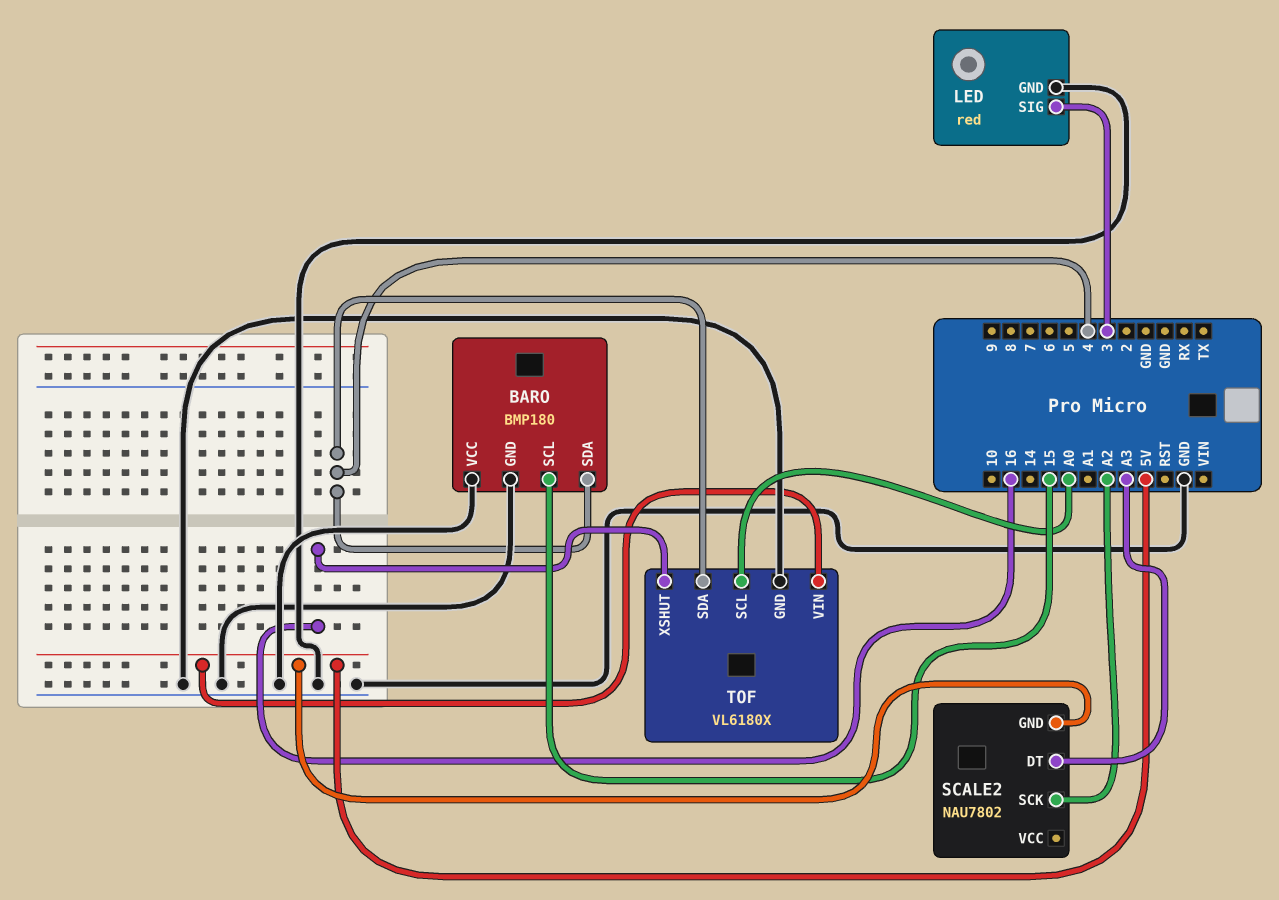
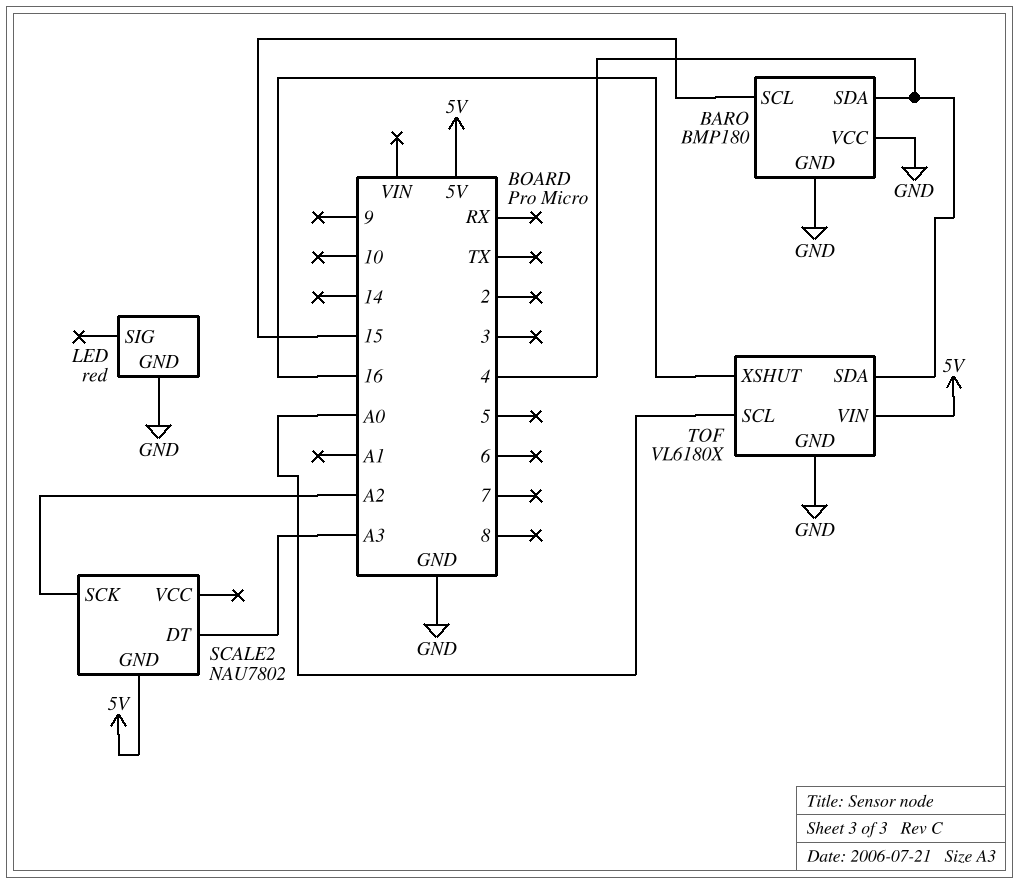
LED pin SIG: 3 -> none

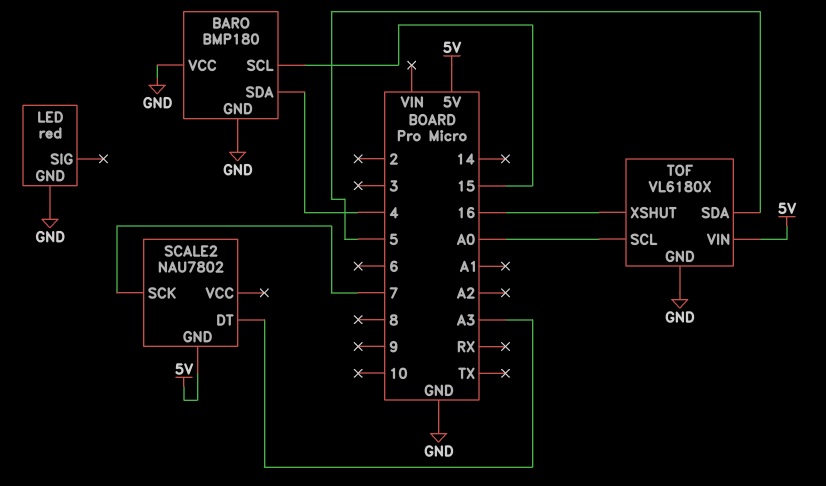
SCALE2 pin SCK: A2 -> 7
TOF pin SDA: 4 -> 5

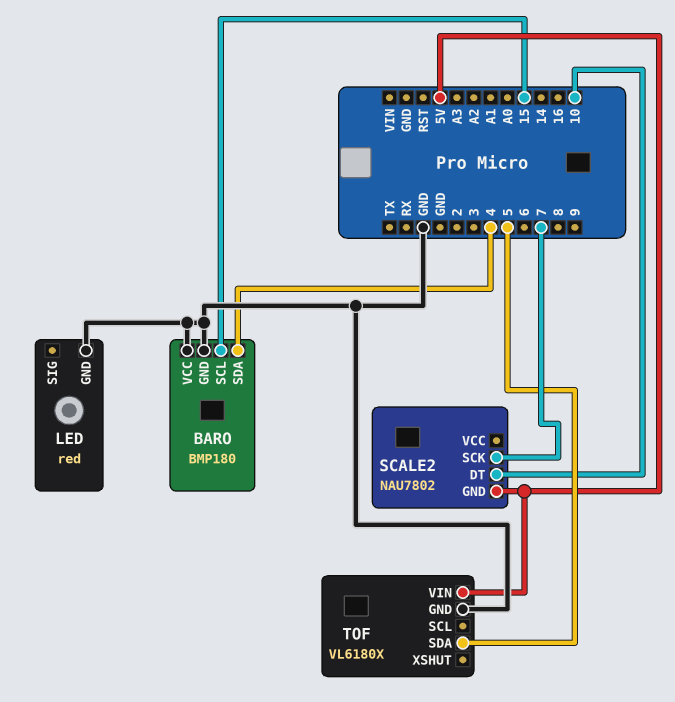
SCALE2 pin DT: A3 -> 10
TOF pin SCL: A0 -> none
TOF pin XSHUT: 16 -> none

